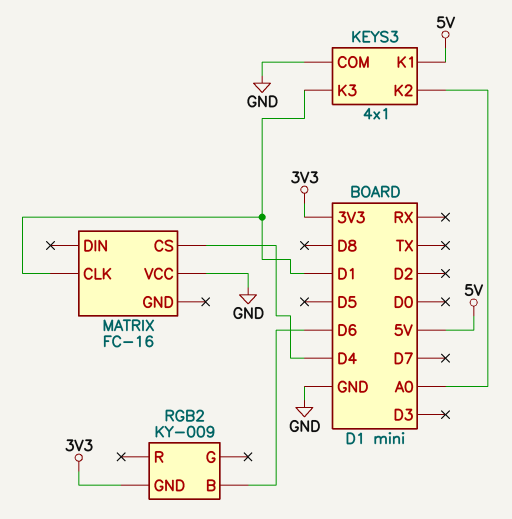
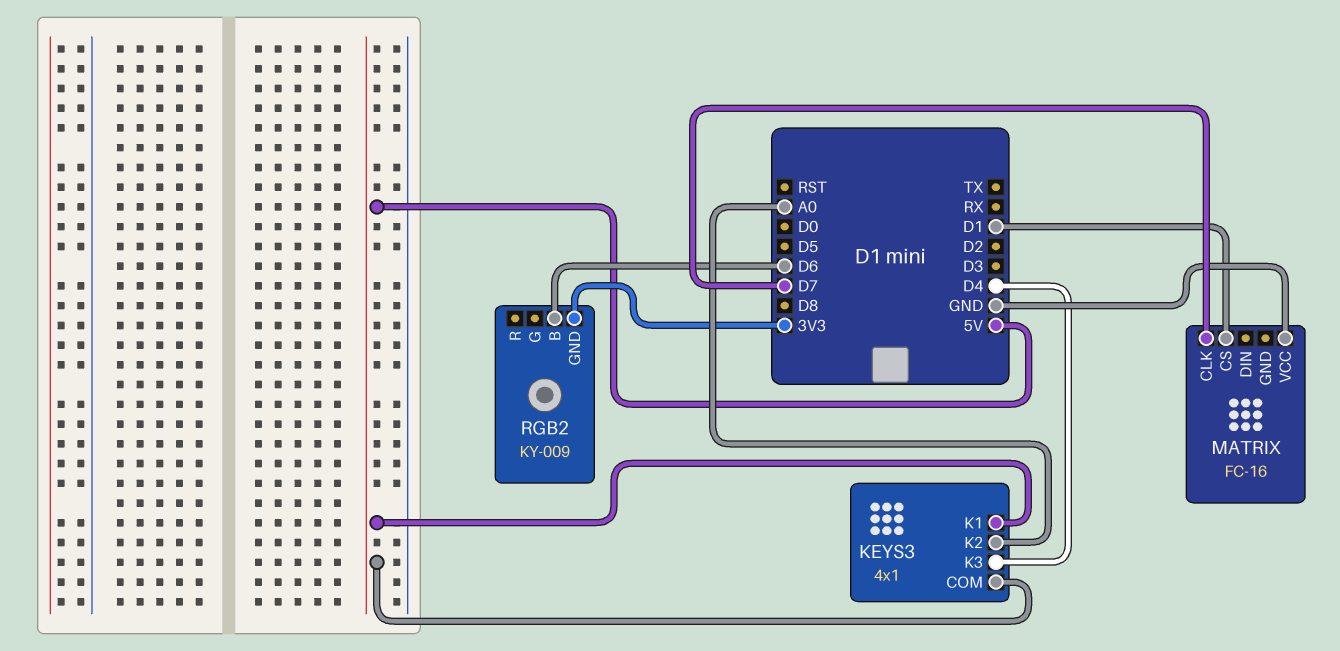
KEYS3 pin COM: GND -> 5V
KEYS3 pin K3: D1 -> D4
MATRIX pin CLK: D1 -> D7
MATRIX pin CS: D4 -> D1

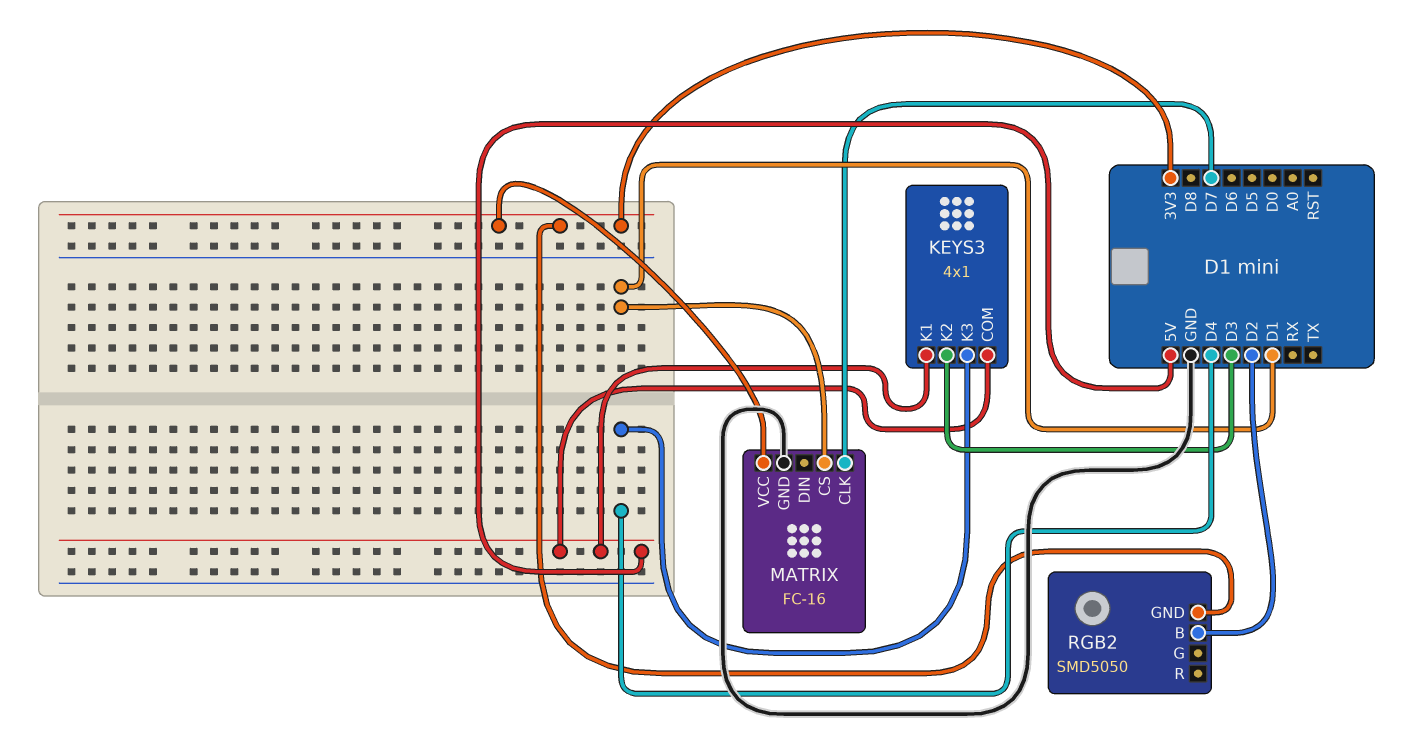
KEYS3 pin K2: A0 -> D3
MATRIX pin GND: none -> GND
MATRIX pin VCC: GND -> 3V3
RGB2: KY-009 -> SMD5050
RGB2 pin B: D6 -> D2

